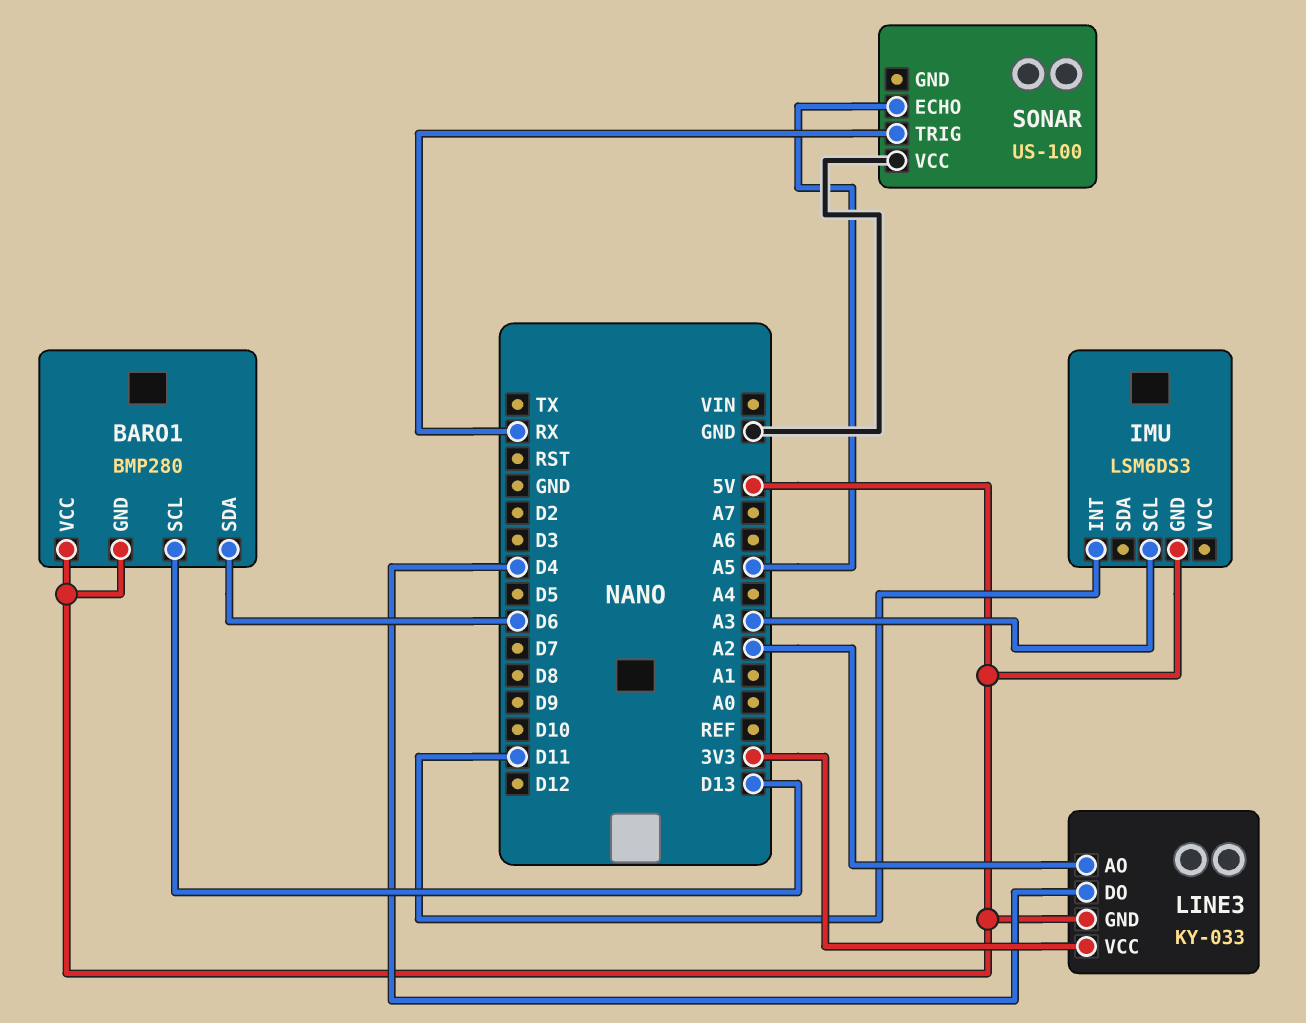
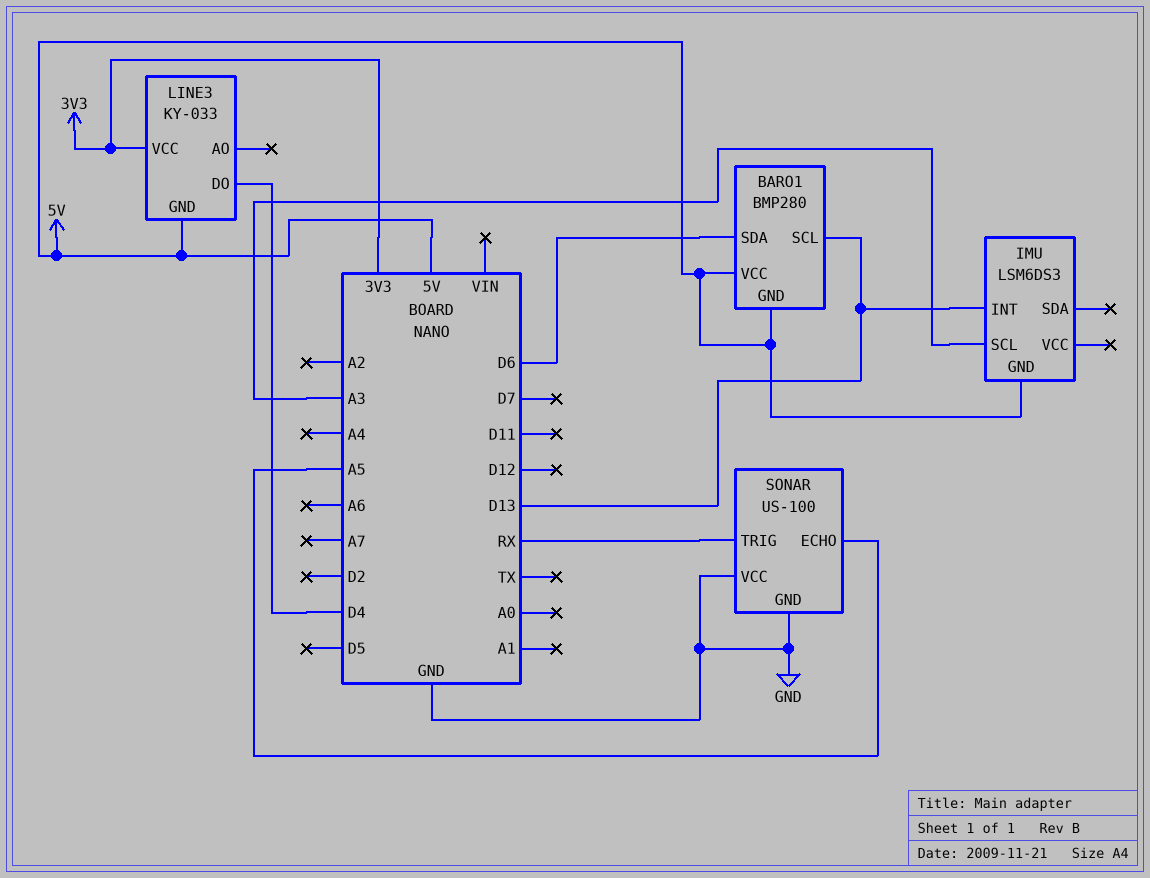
IMU pin INT: D11 -> D13
LINE3 pin AO: A2 -> none
SONAR pin GND: none -> GND

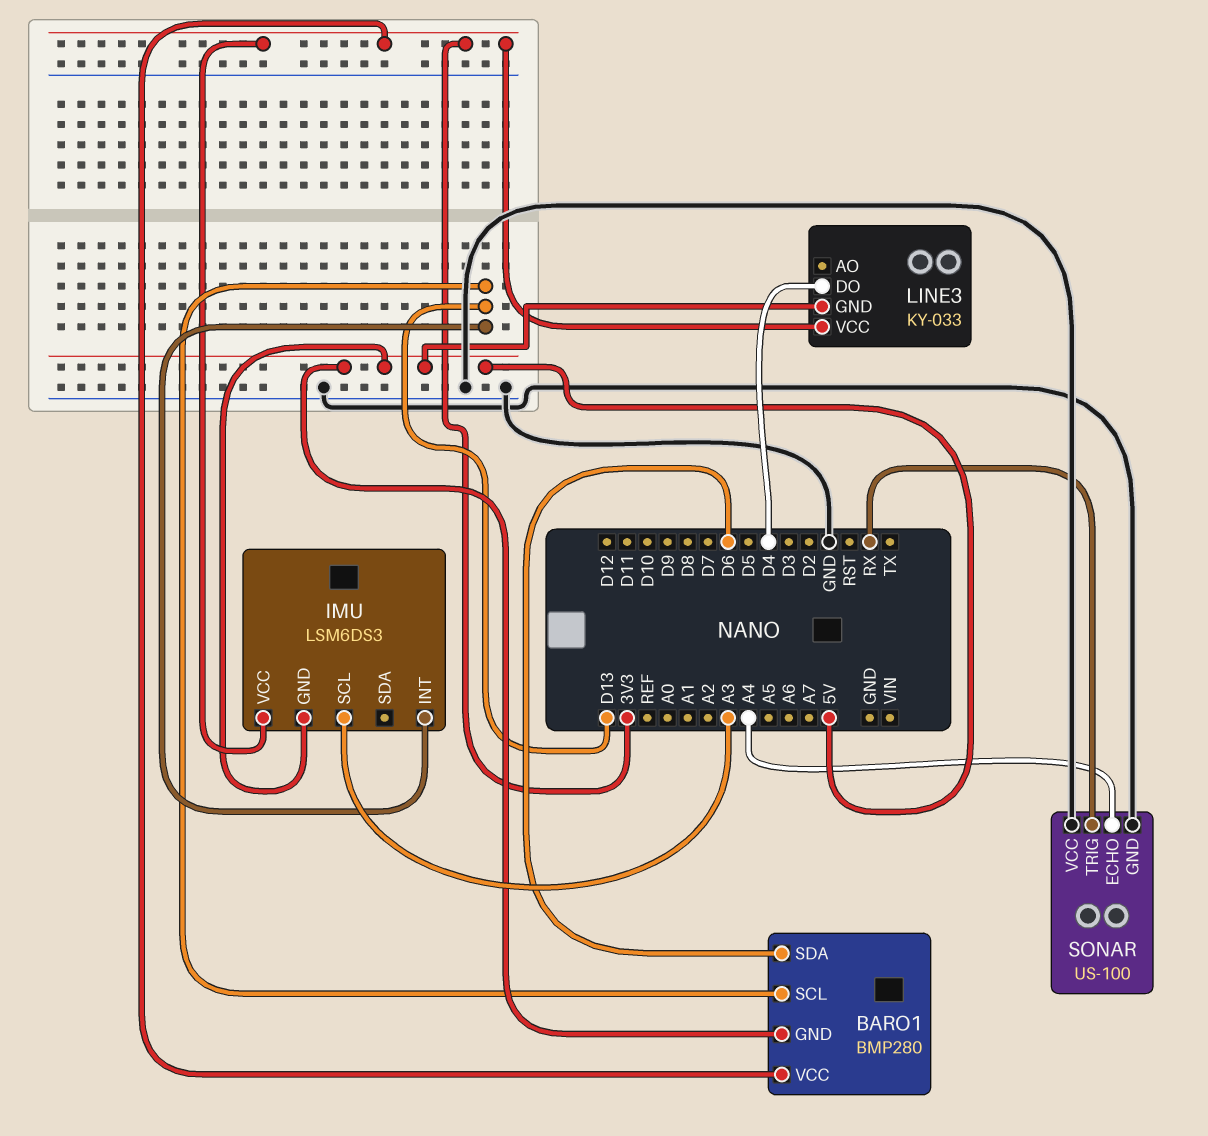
BARO1 pin VCC: 5V -> 3V3
IMU pin VCC: none -> 3V3
SONAR pin ECHO: A5 -> A4

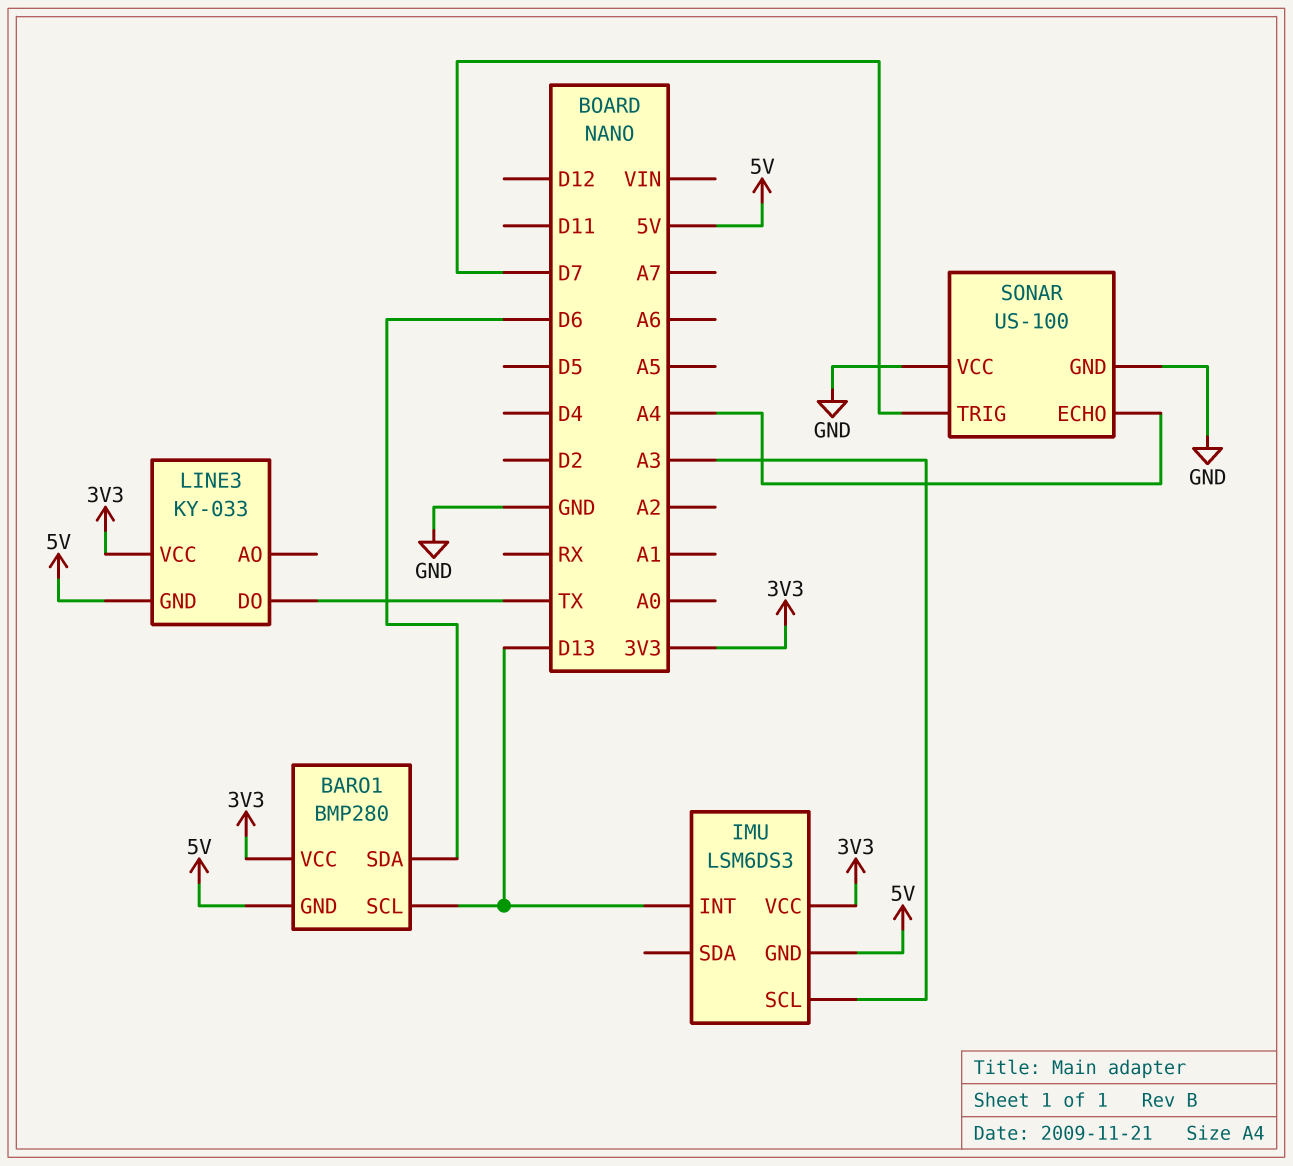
LINE3 pin DO: D4 -> TX
SONAR pin TRIG: RX -> D7

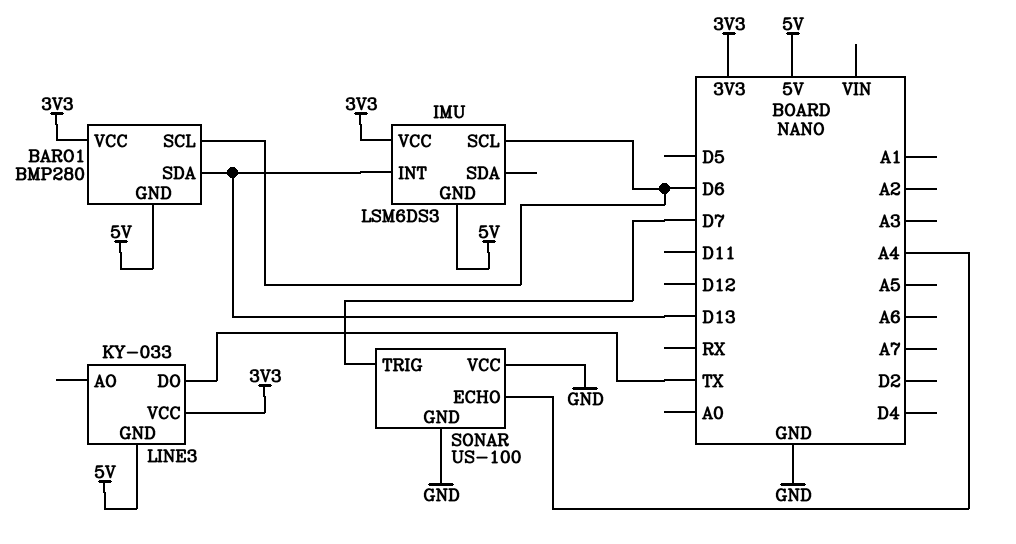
BARO1 pin SCL: D13 -> D6
BARO1 pin SDA: D6 -> D13
IMU pin SCL: A3 -> D6

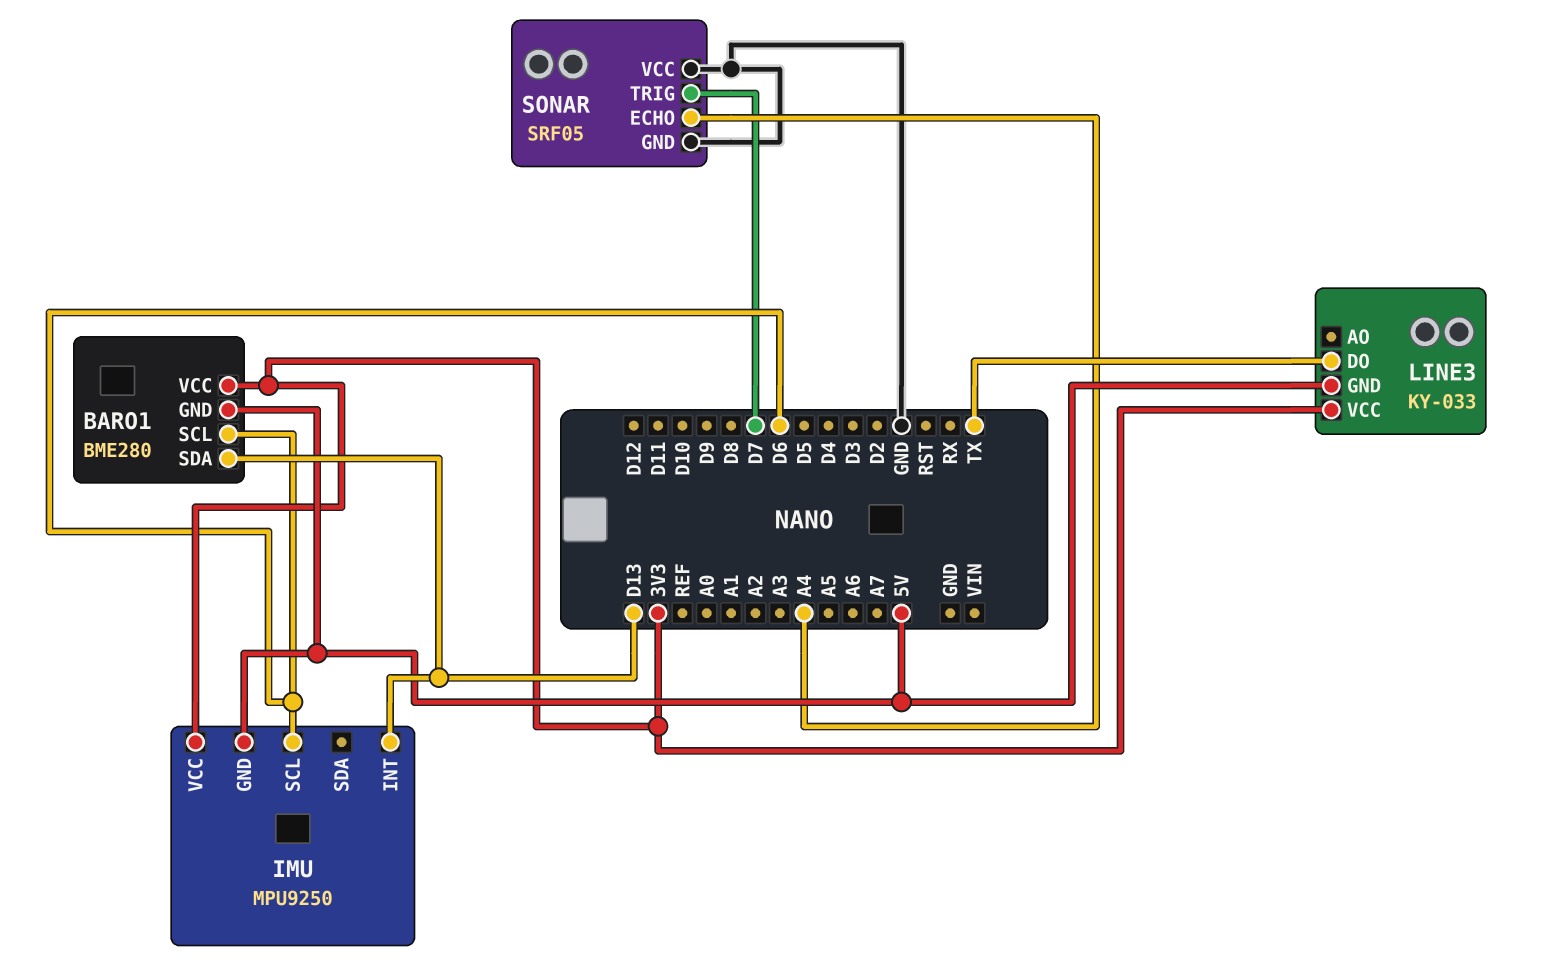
BARO1: BMP280 -> BME280
IMU: LSM6DS3 -> MPU9250
SONAR: US-100 -> SRF05

